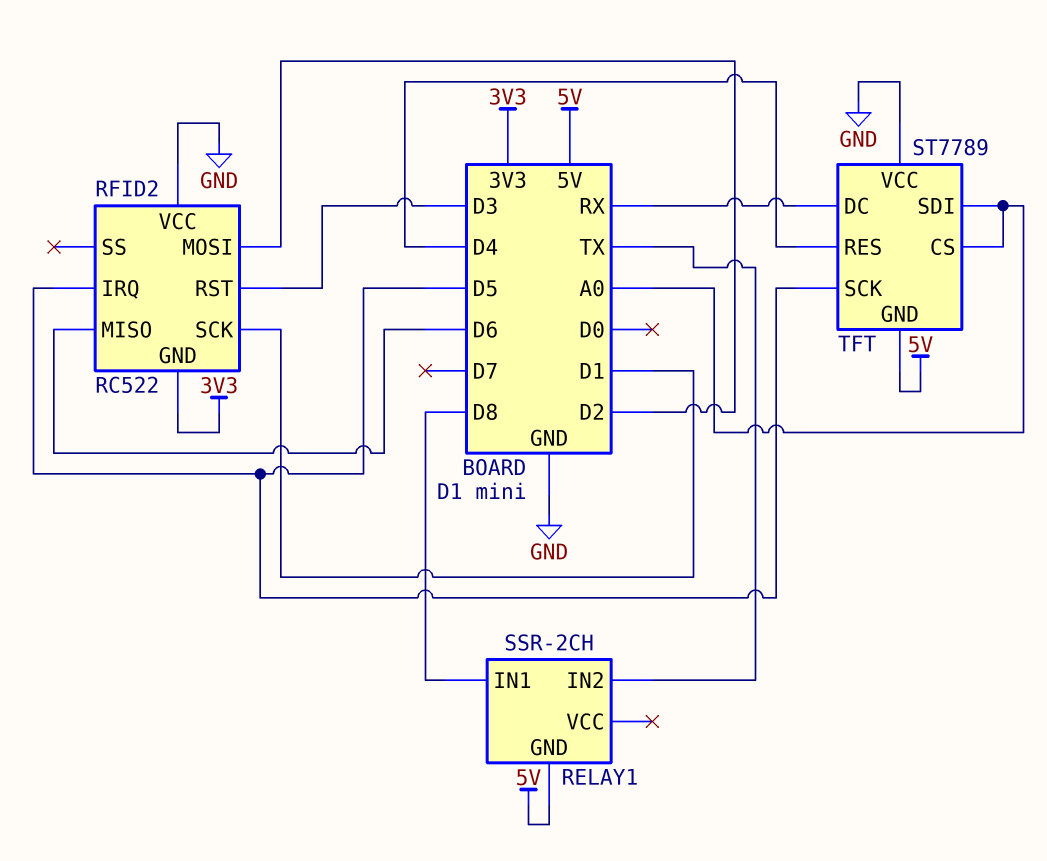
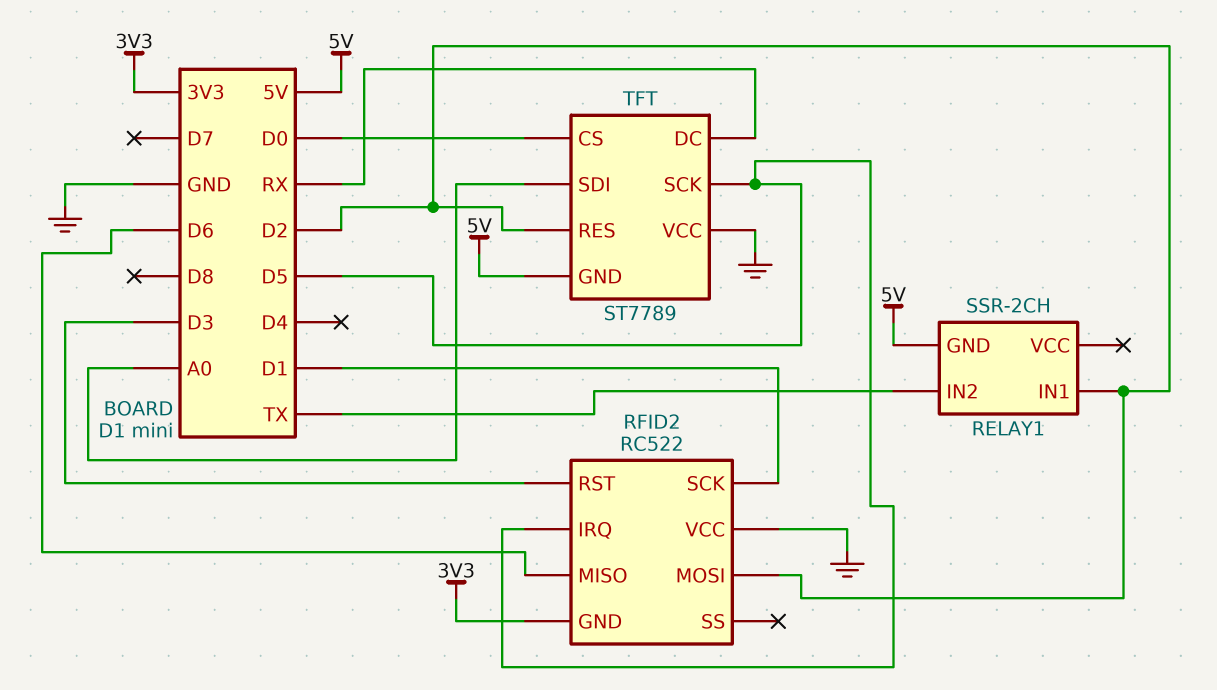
RELAY1 pin IN1: D8 -> D2
TFT pin CS: A0 -> D0
TFT pin RES: D4 -> D2

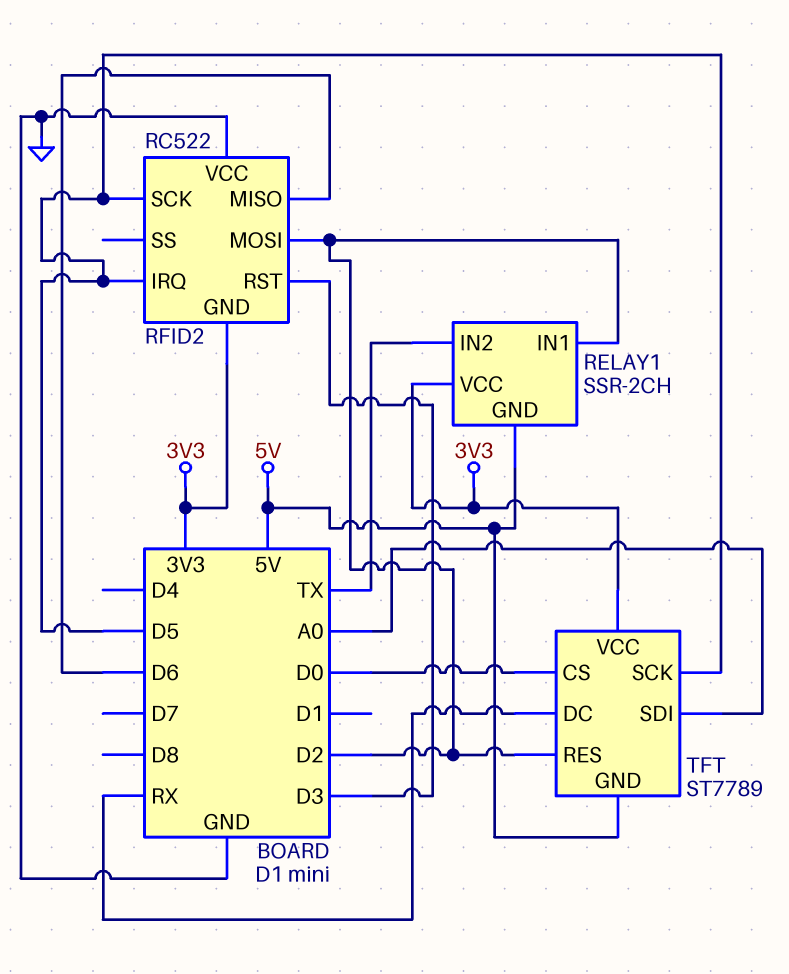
RELAY1 pin VCC: none -> 3V3
RFID2 pin SCK: D1 -> D5
TFT pin VCC: GND -> 3V3

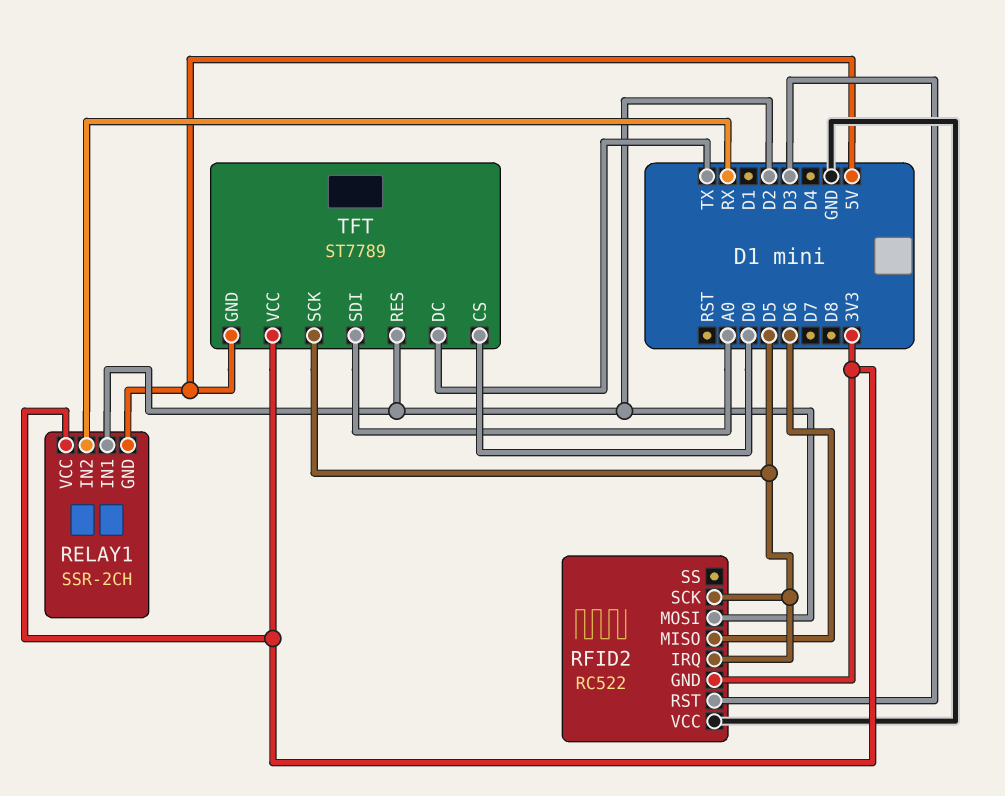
RELAY1 pin IN2: TX -> RX
TFT pin DC: RX -> TX

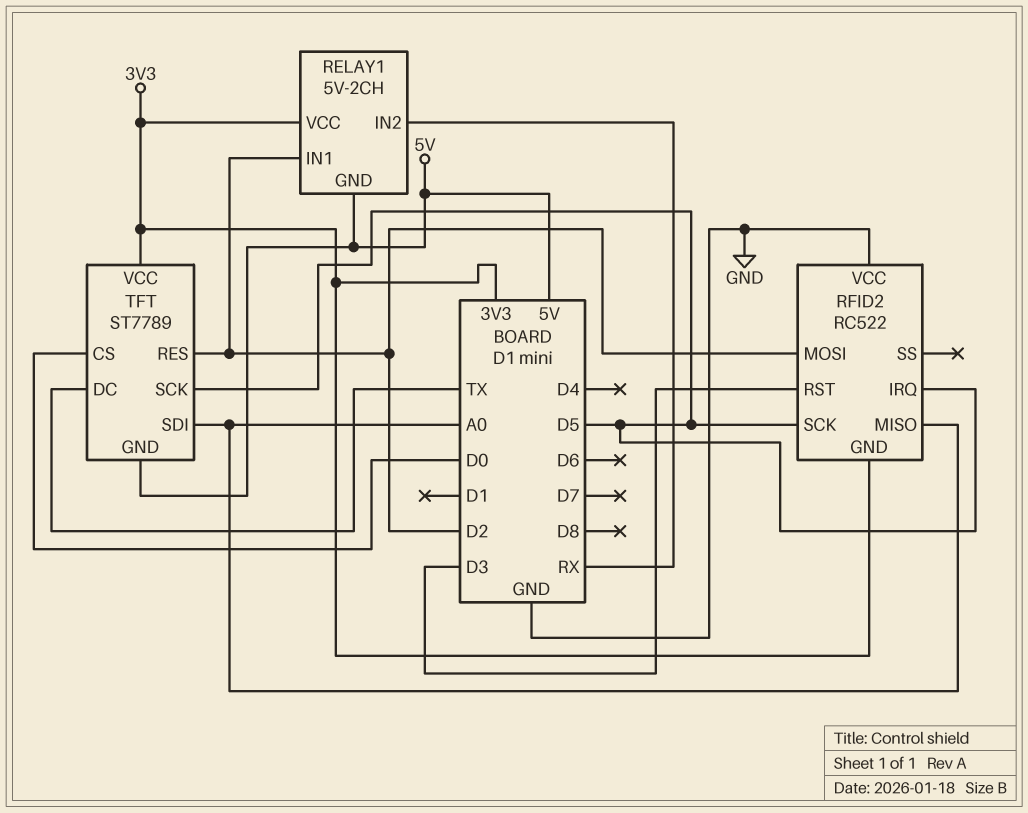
RELAY1: SSR-2CH -> 5V-2CH
RFID2 pin MISO: D6 -> A0

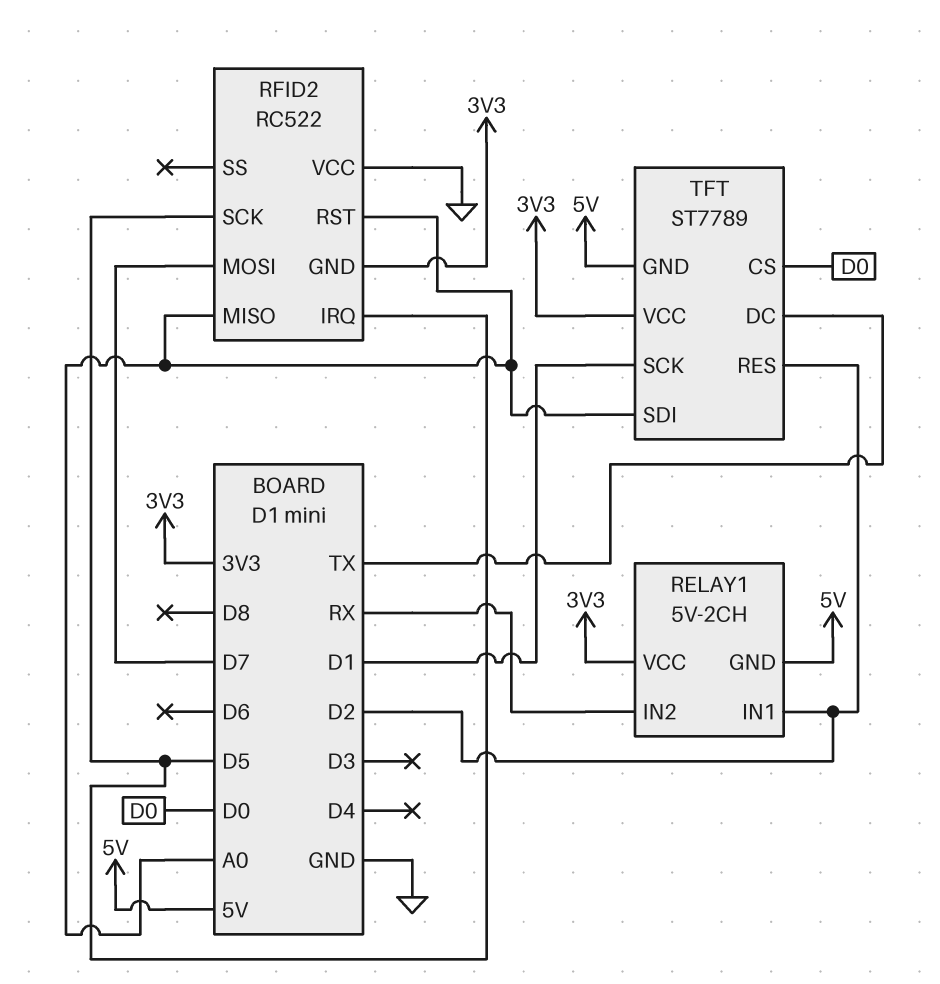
RFID2 pin MOSI: D2 -> D7
RFID2 pin RST: D3 -> A0
TFT pin SCK: D5 -> D1

